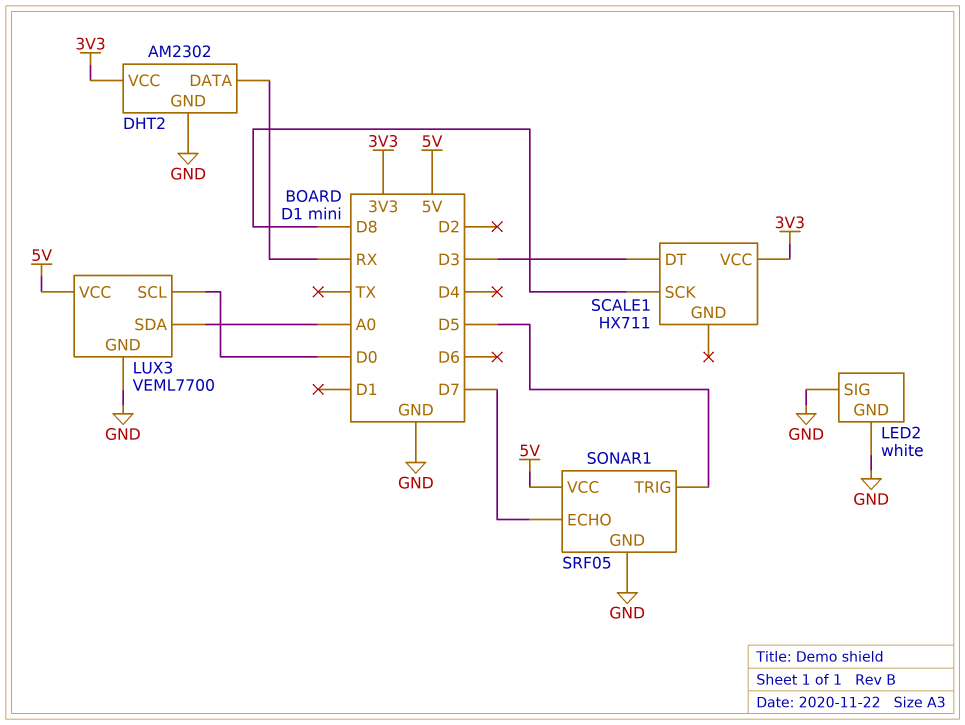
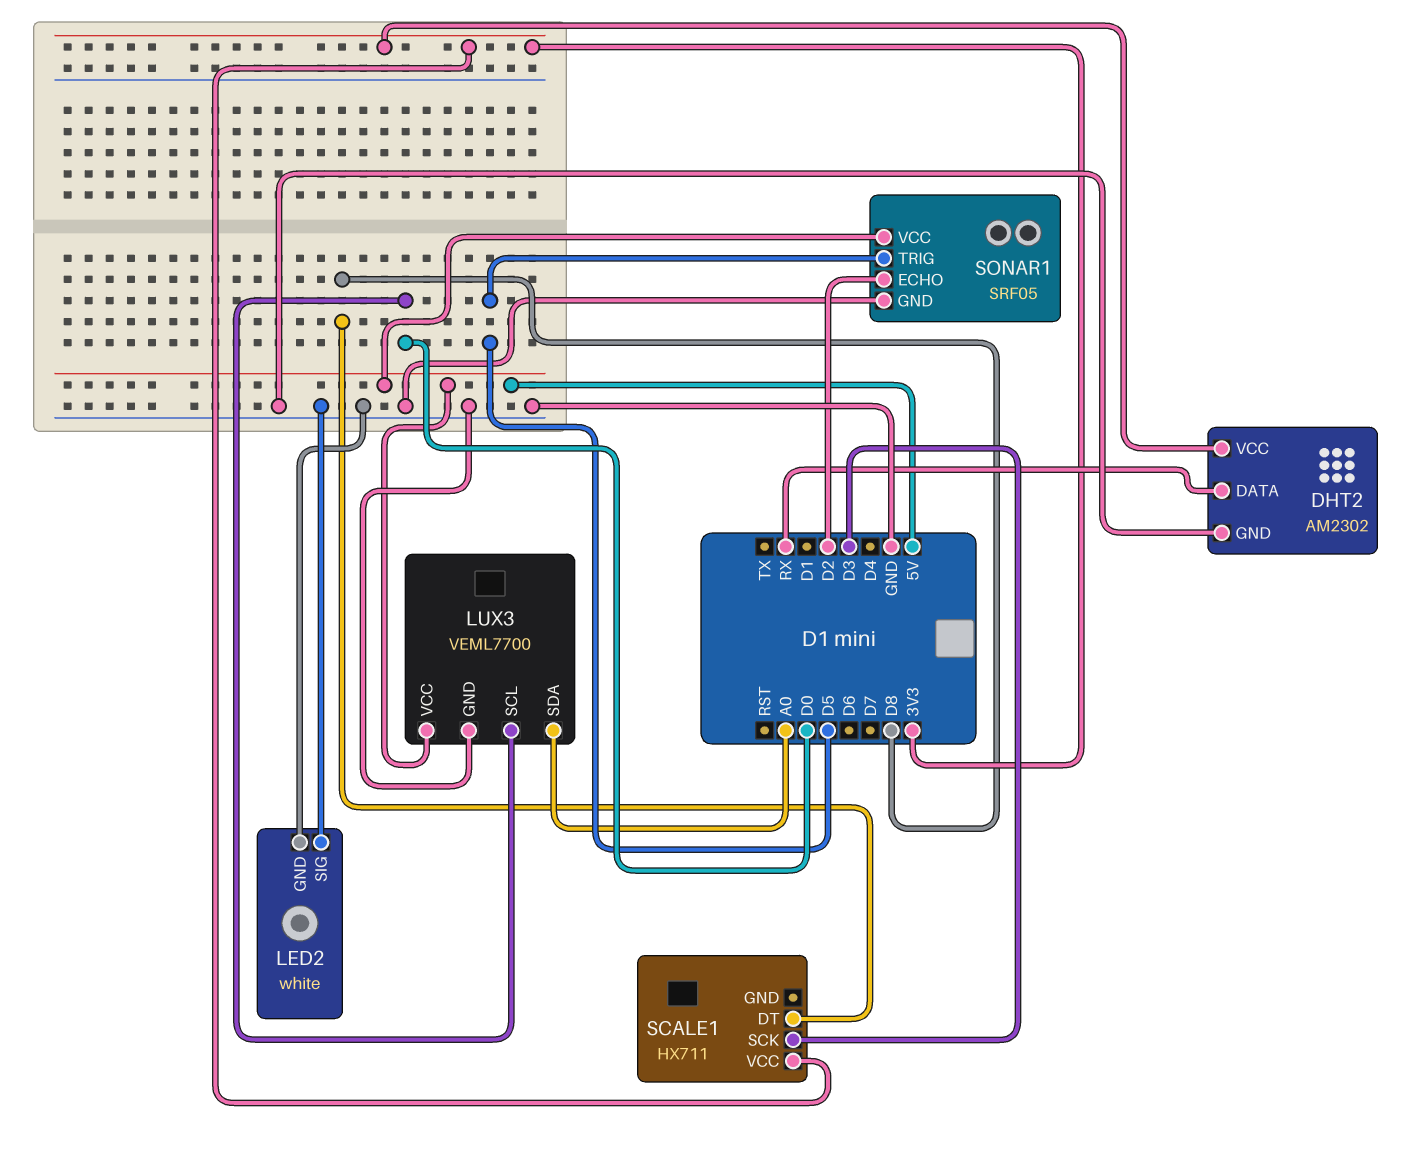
SCALE1 pin DT: D3 -> D8
SCALE1 pin SCK: D8 -> D3
SONAR1 pin ECHO: D7 -> D2

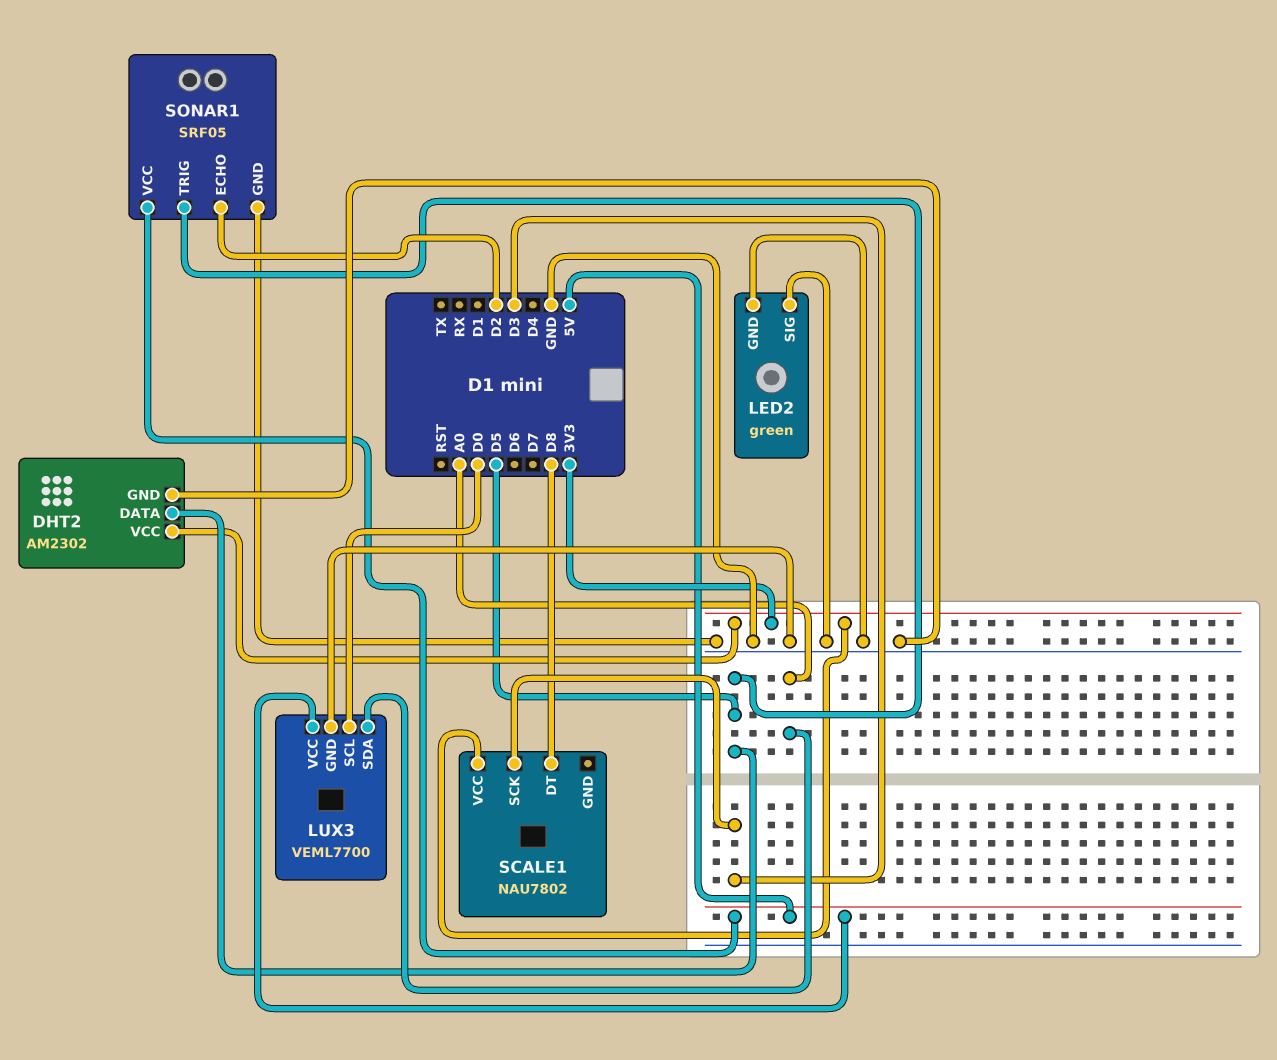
DHT2 pin DATA: RX -> D5
LED2: white -> green
SCALE1: HX711 -> NAU7802

